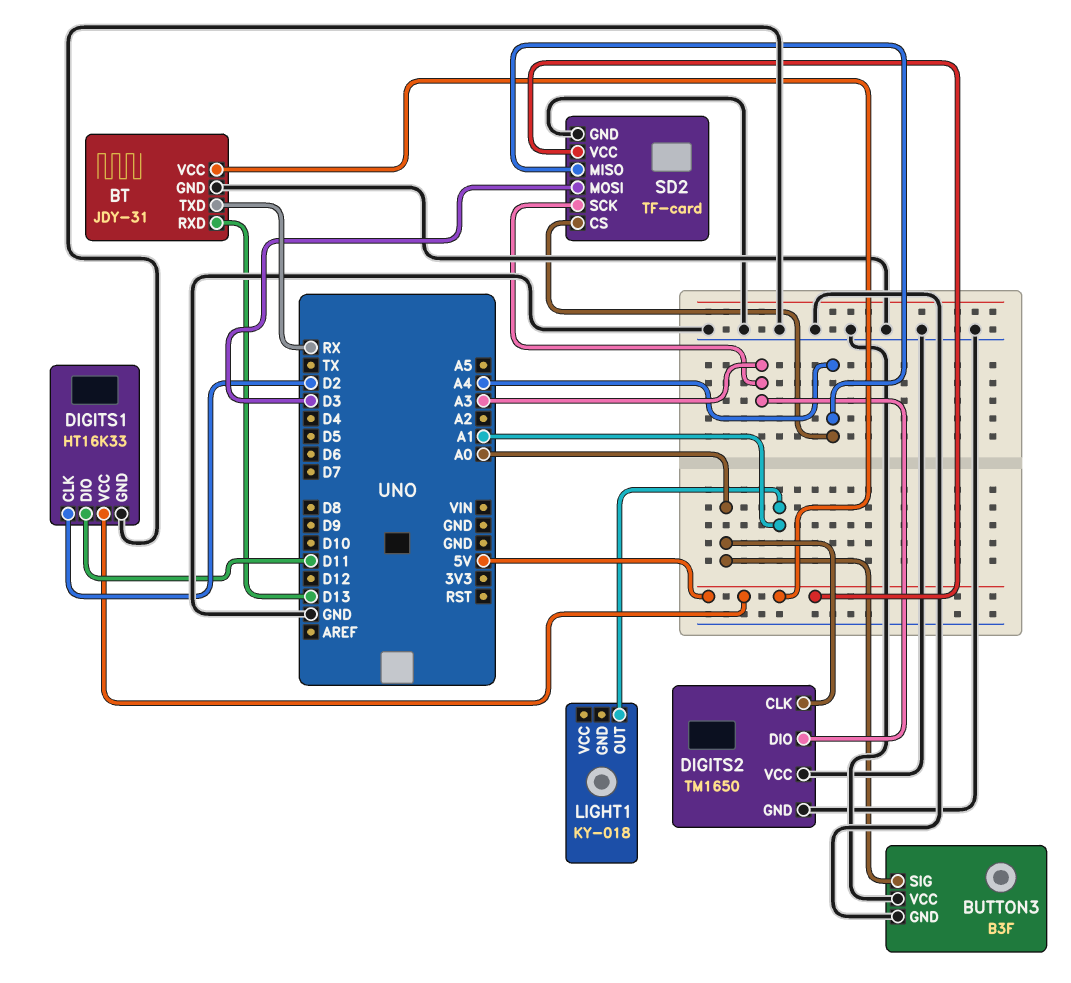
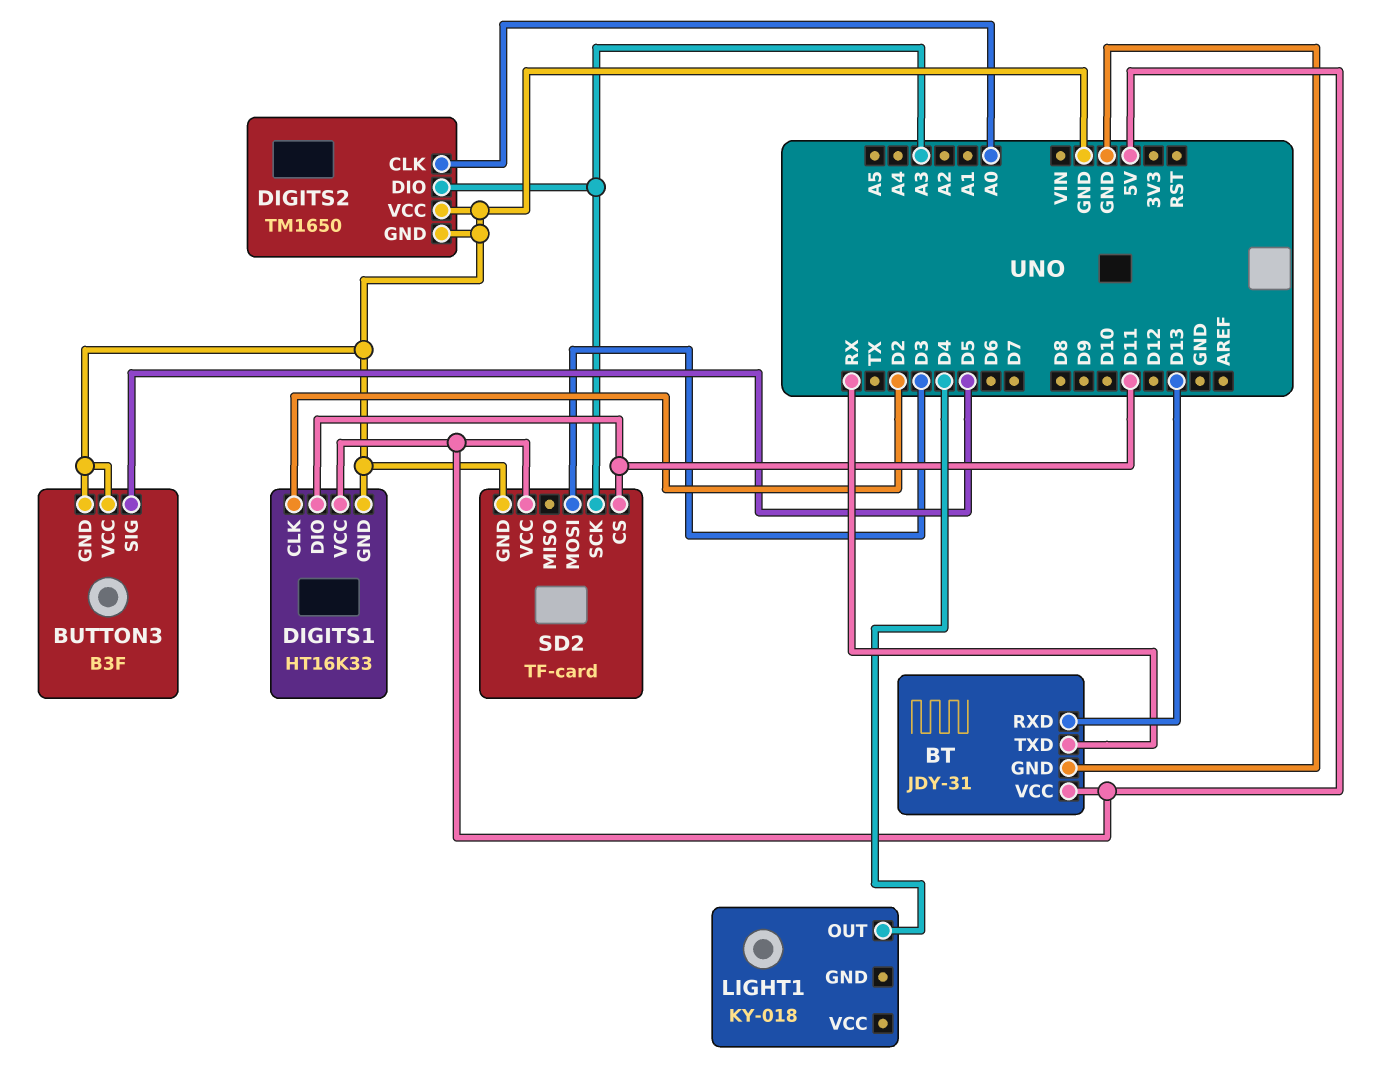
BUTTON3 pin SIG: A0 -> D5
LIGHT1 pin OUT: A1 -> D4
SD2 pin CS: A4 -> D11
SD2 pin MISO: A4 -> none

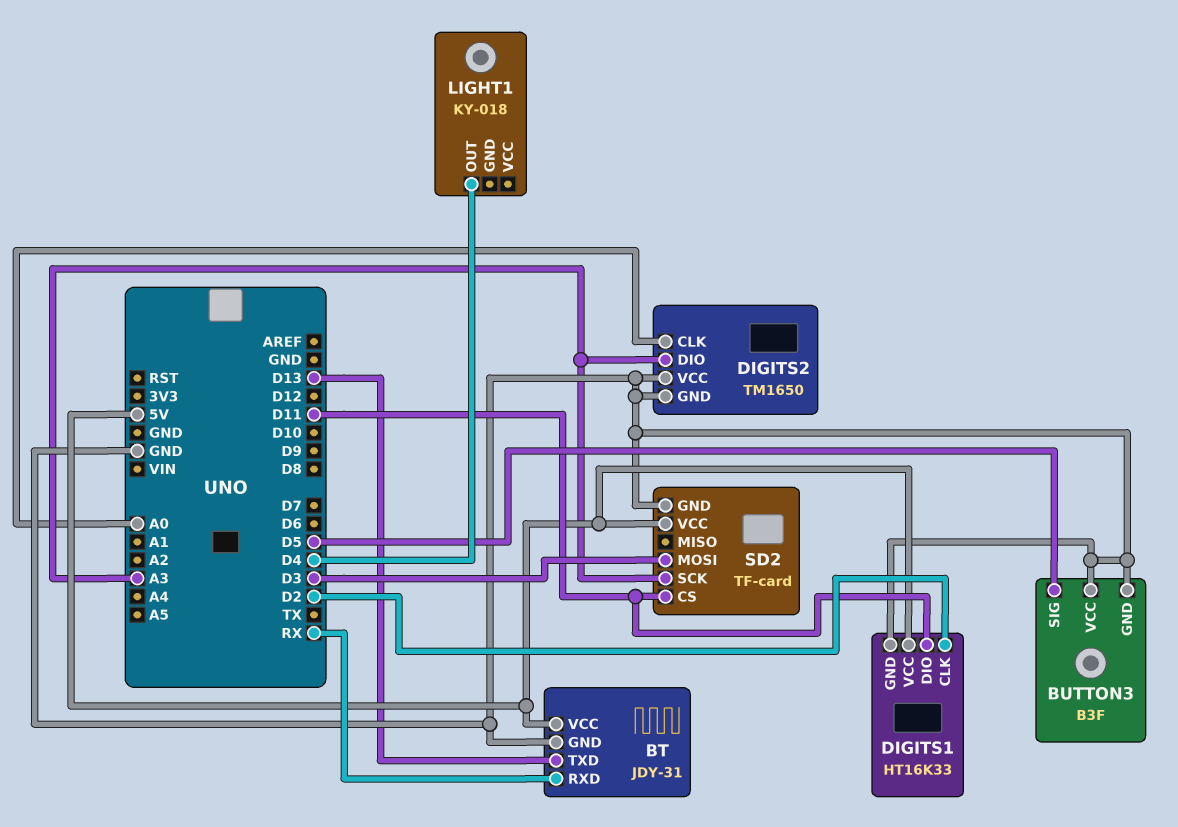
BT pin RXD: D13 -> RX
BT pin TXD: RX -> D13

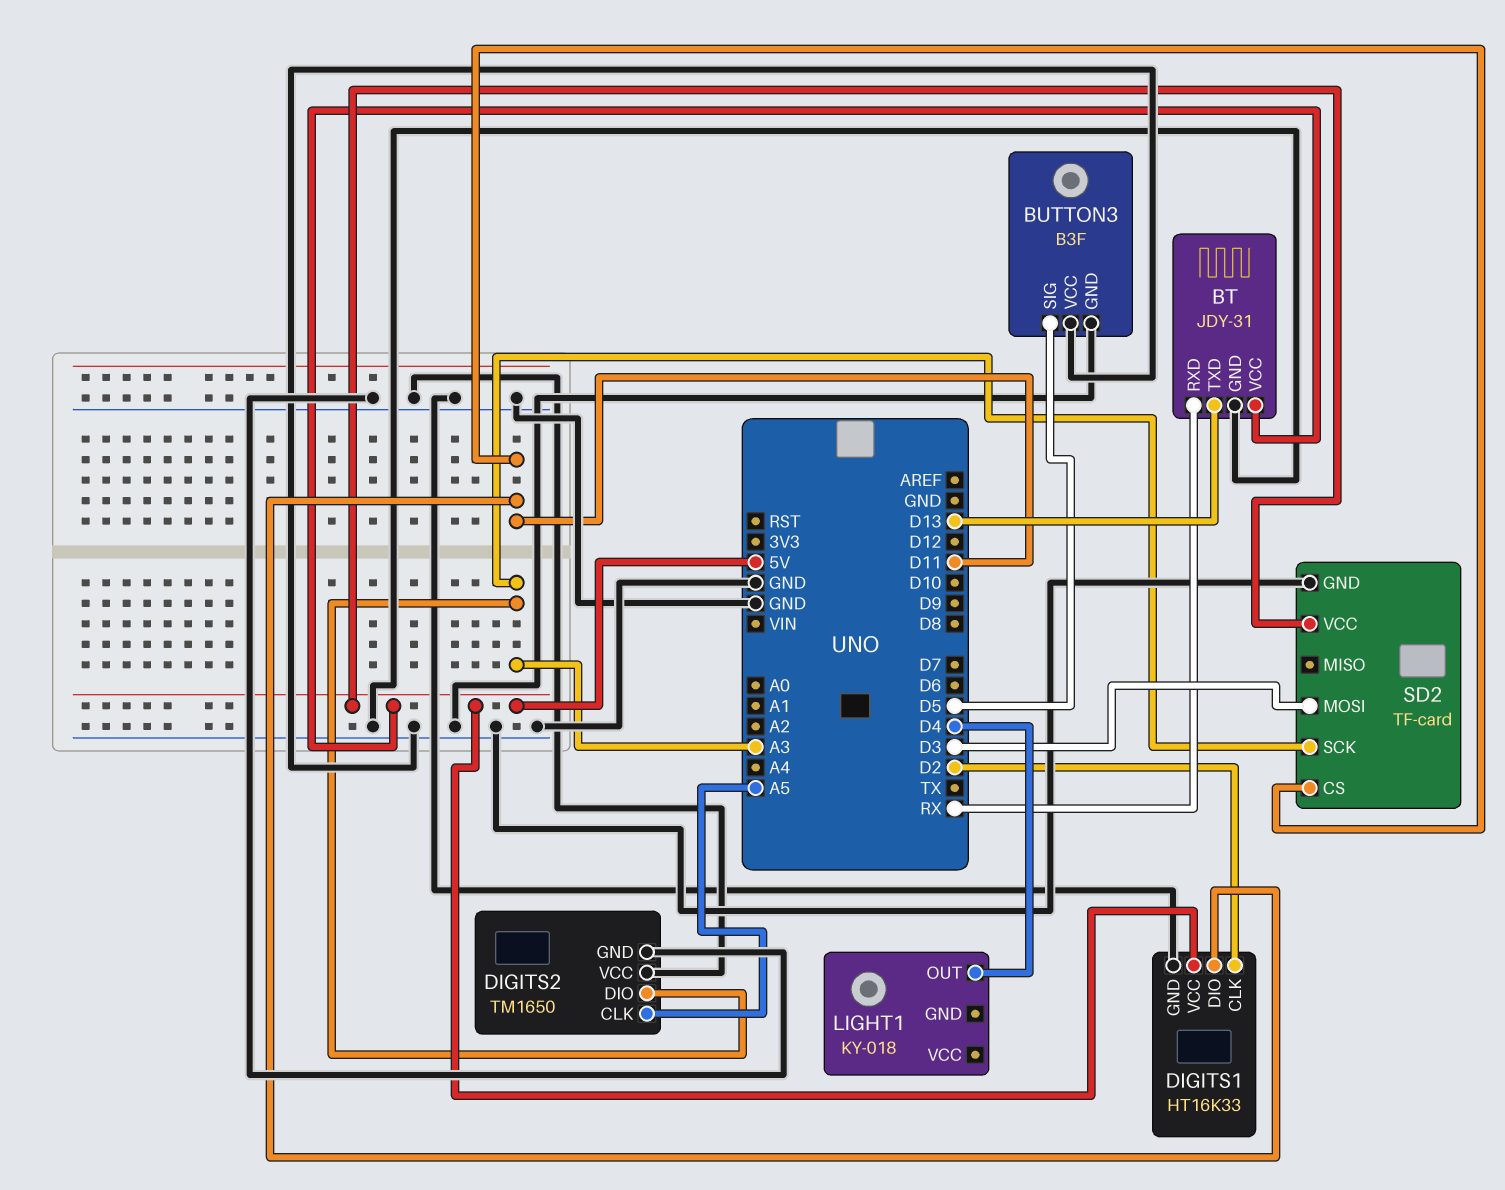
DIGITS2 pin CLK: A0 -> A5

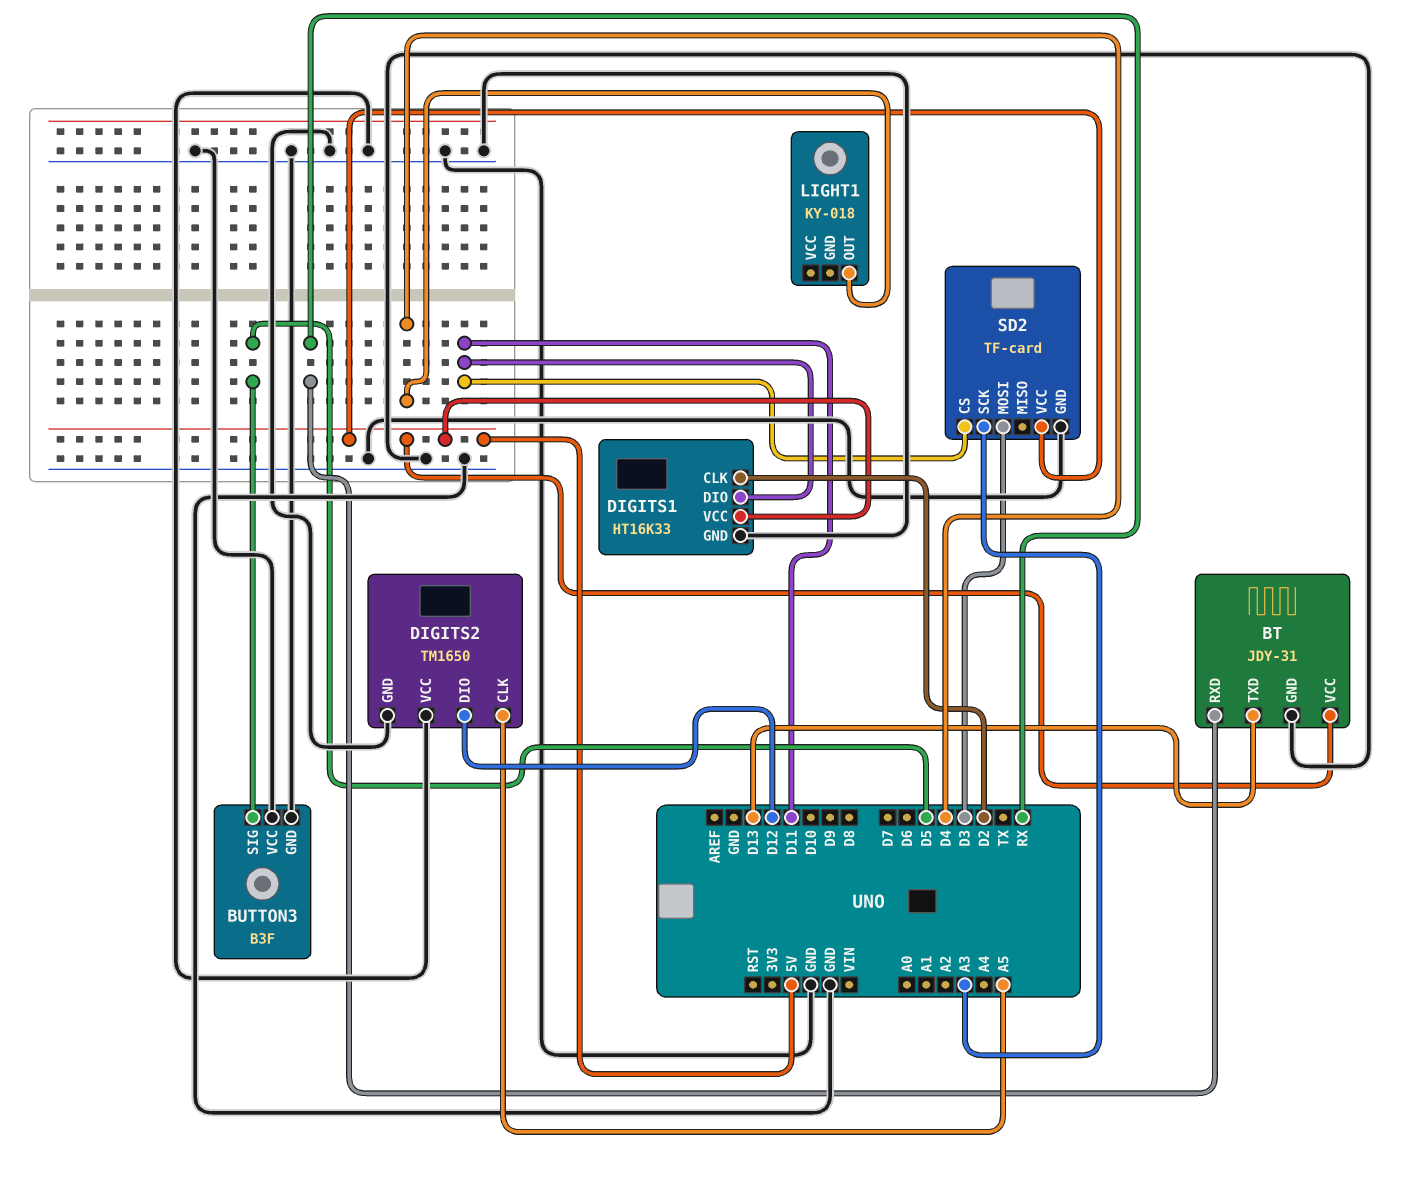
DIGITS2 pin DIO: A3 -> D12

